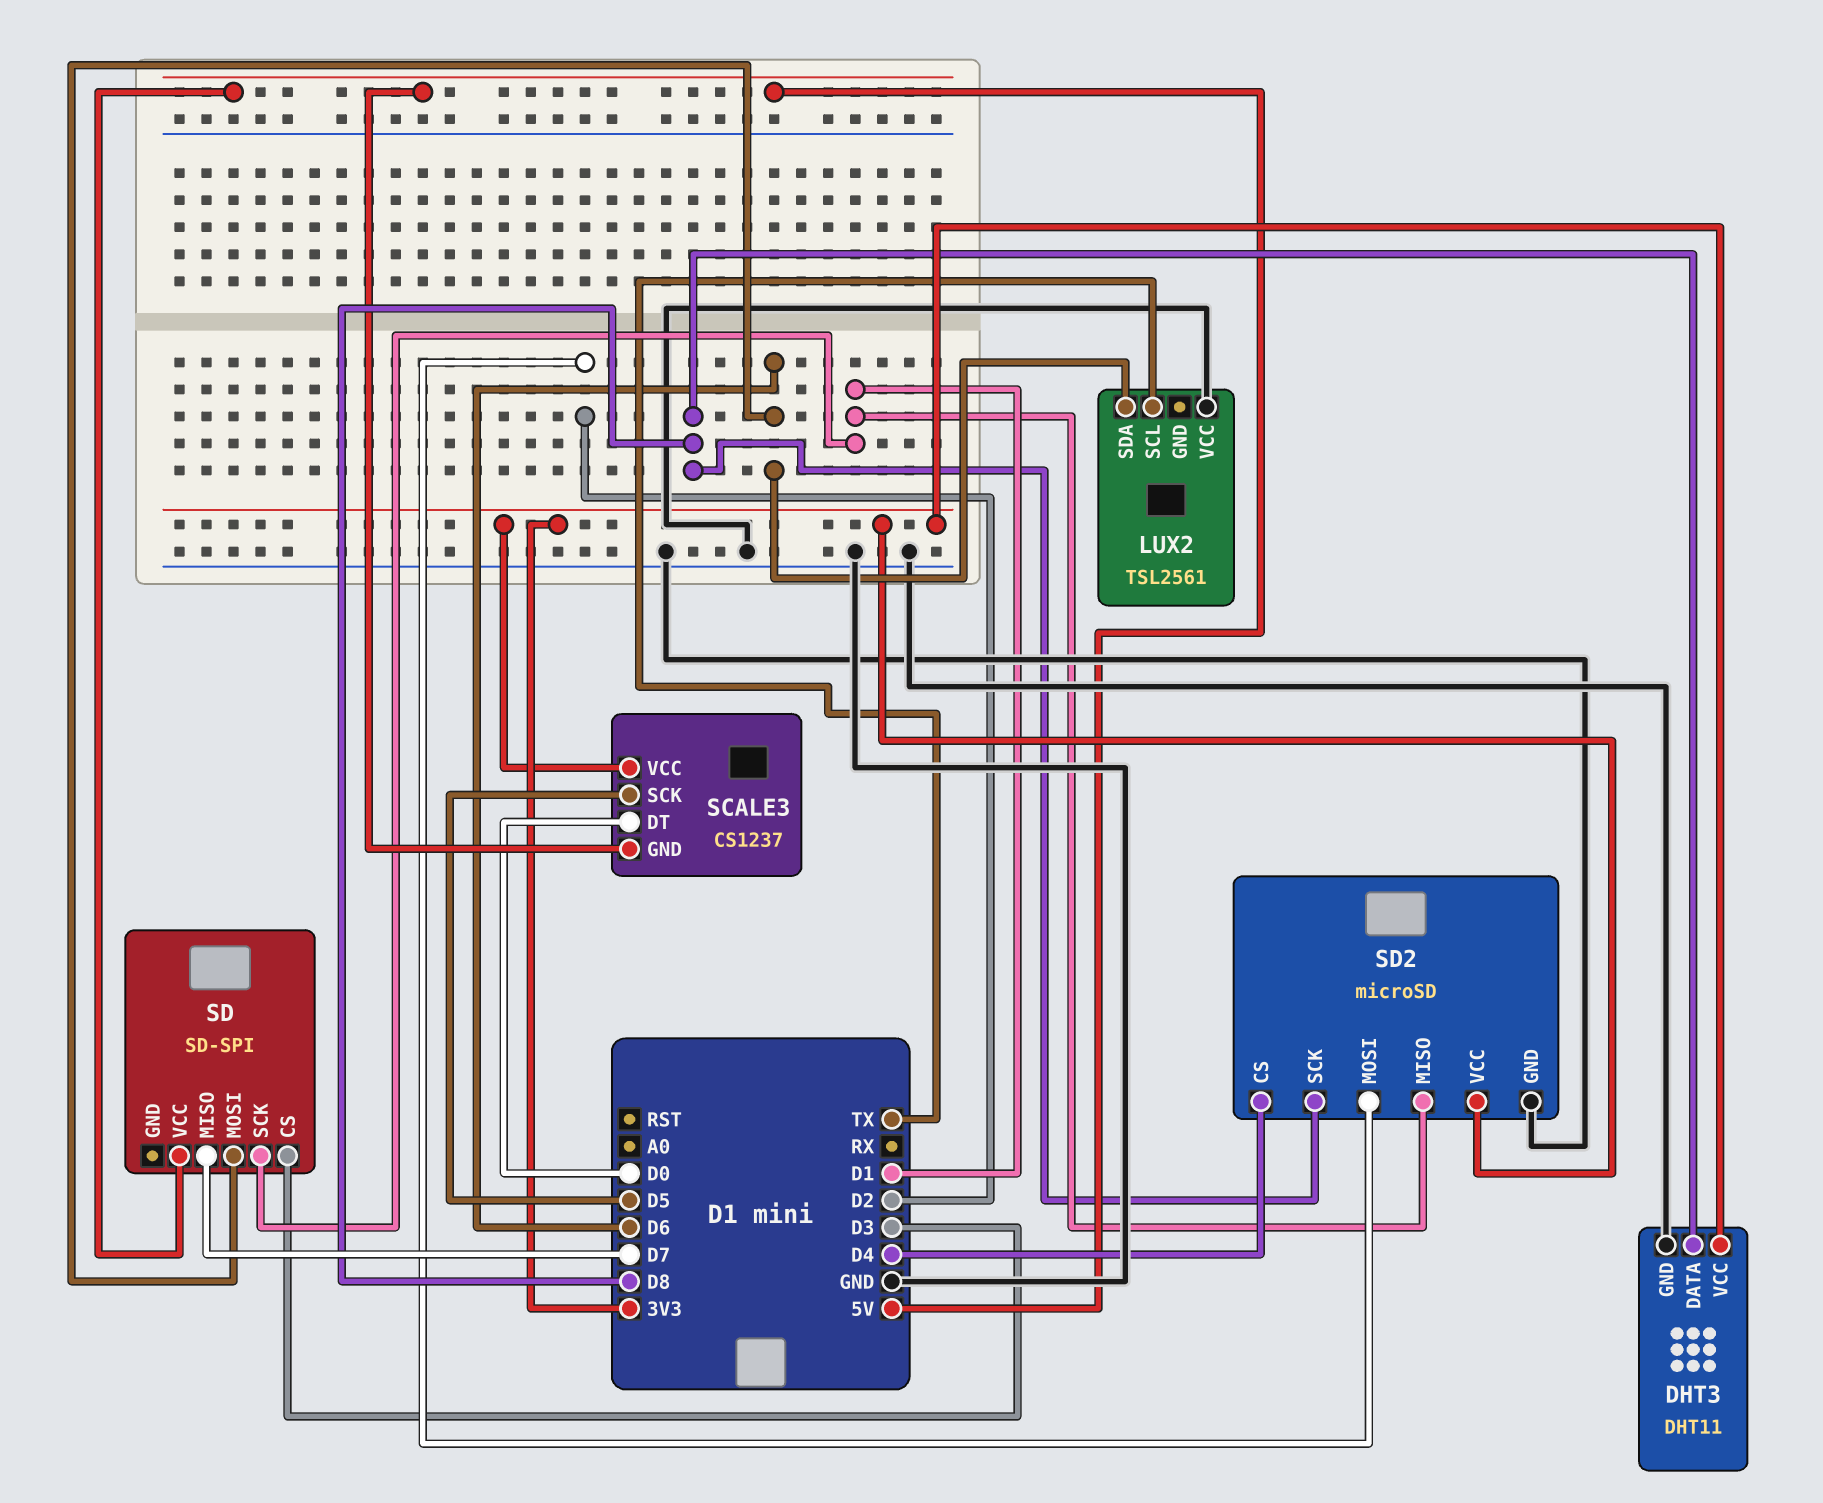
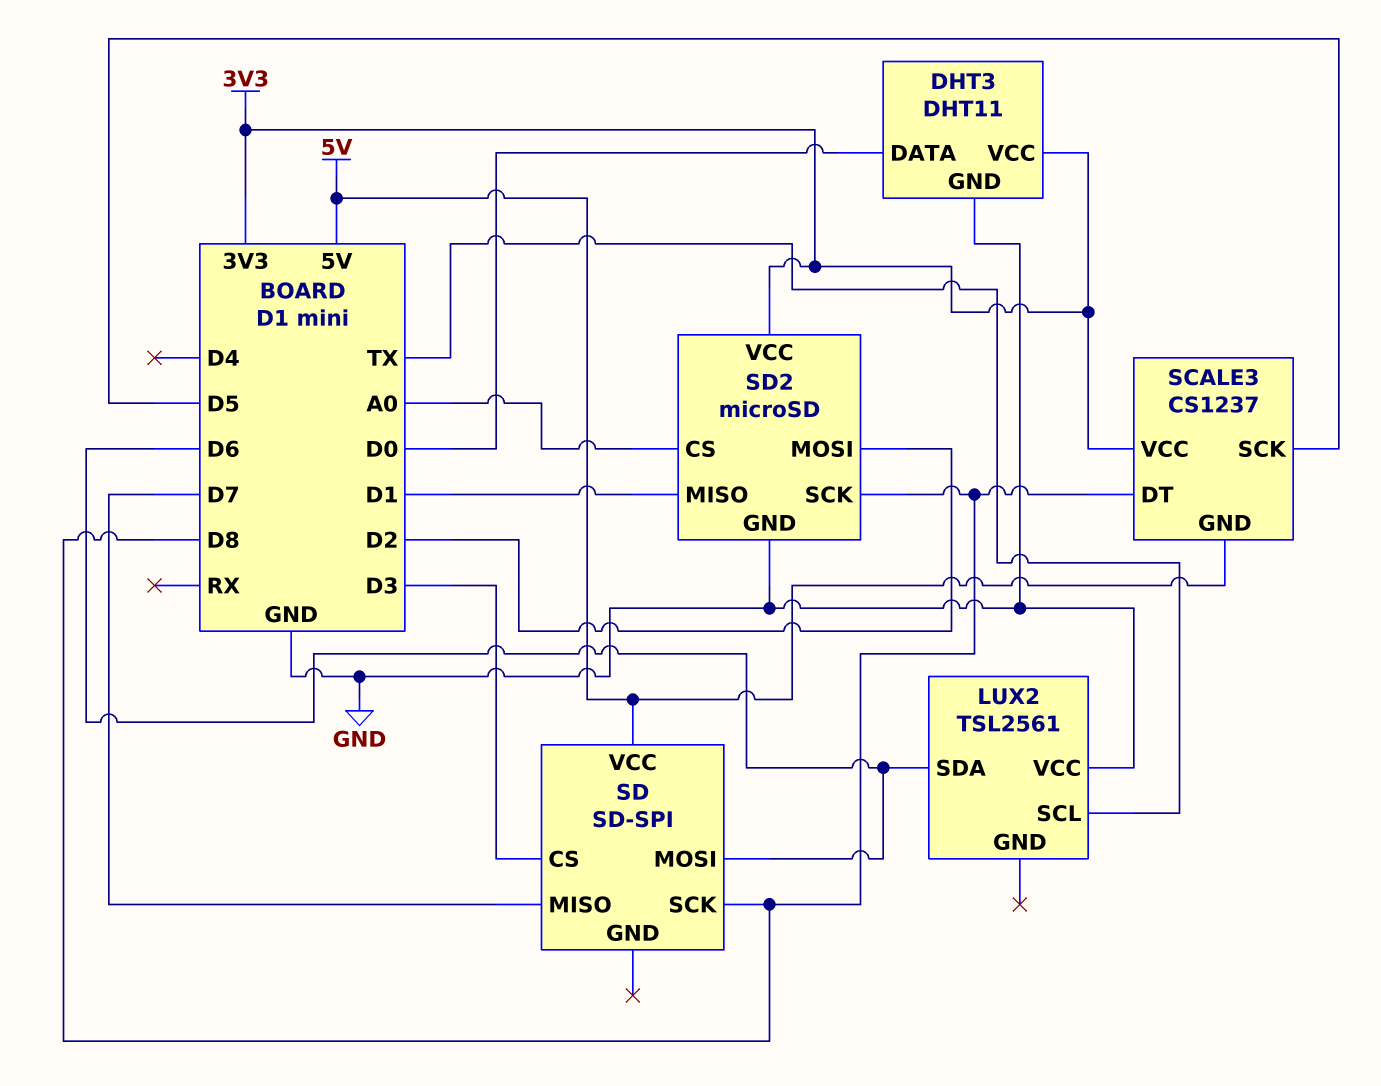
DHT3 pin DATA: D8 -> D0
SCALE3 pin DT: D0 -> D8
SD pin SCK: D1 -> D8
SD2 pin CS: D4 -> A0

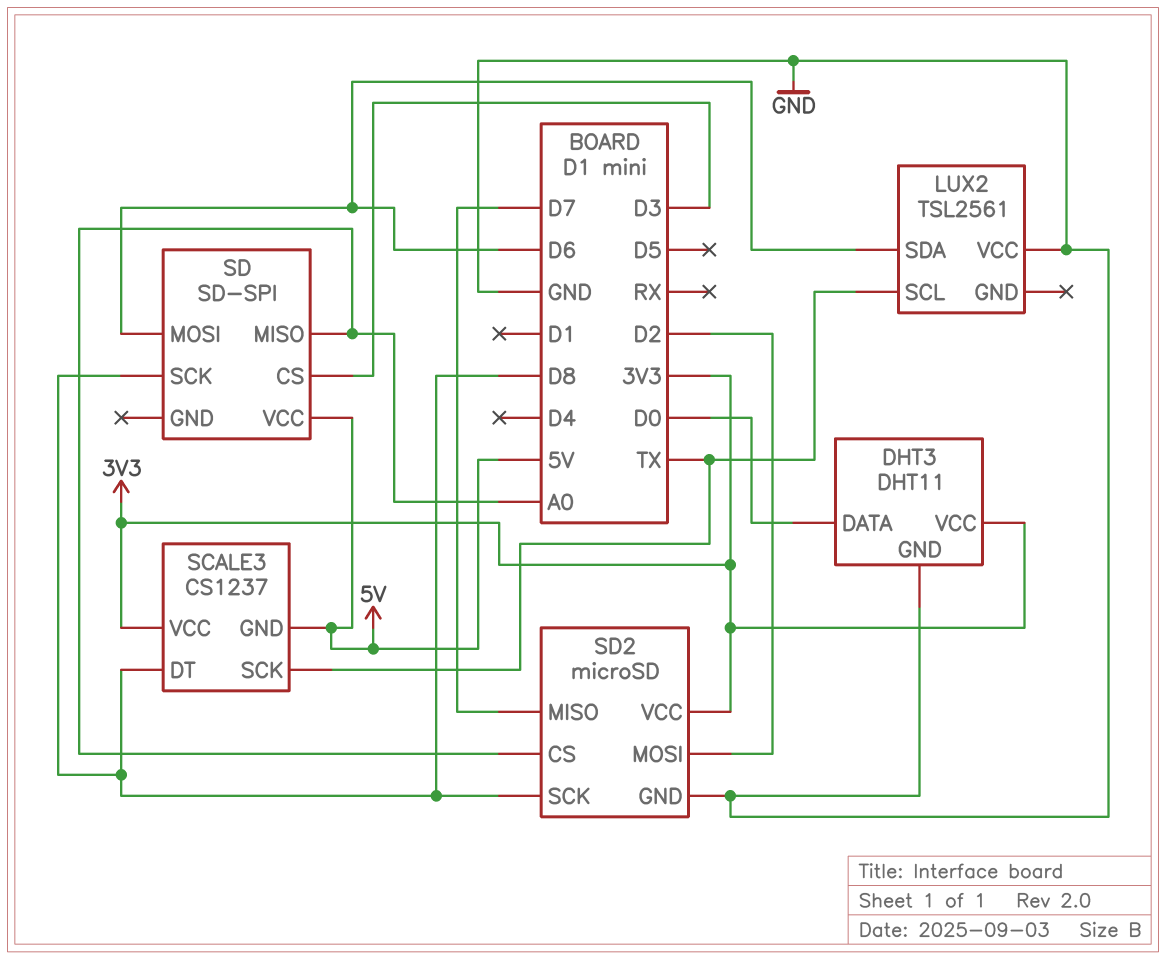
SCALE3 pin SCK: D5 -> TX
SD pin MISO: D7 -> A0
SD2 pin MISO: D1 -> D7

